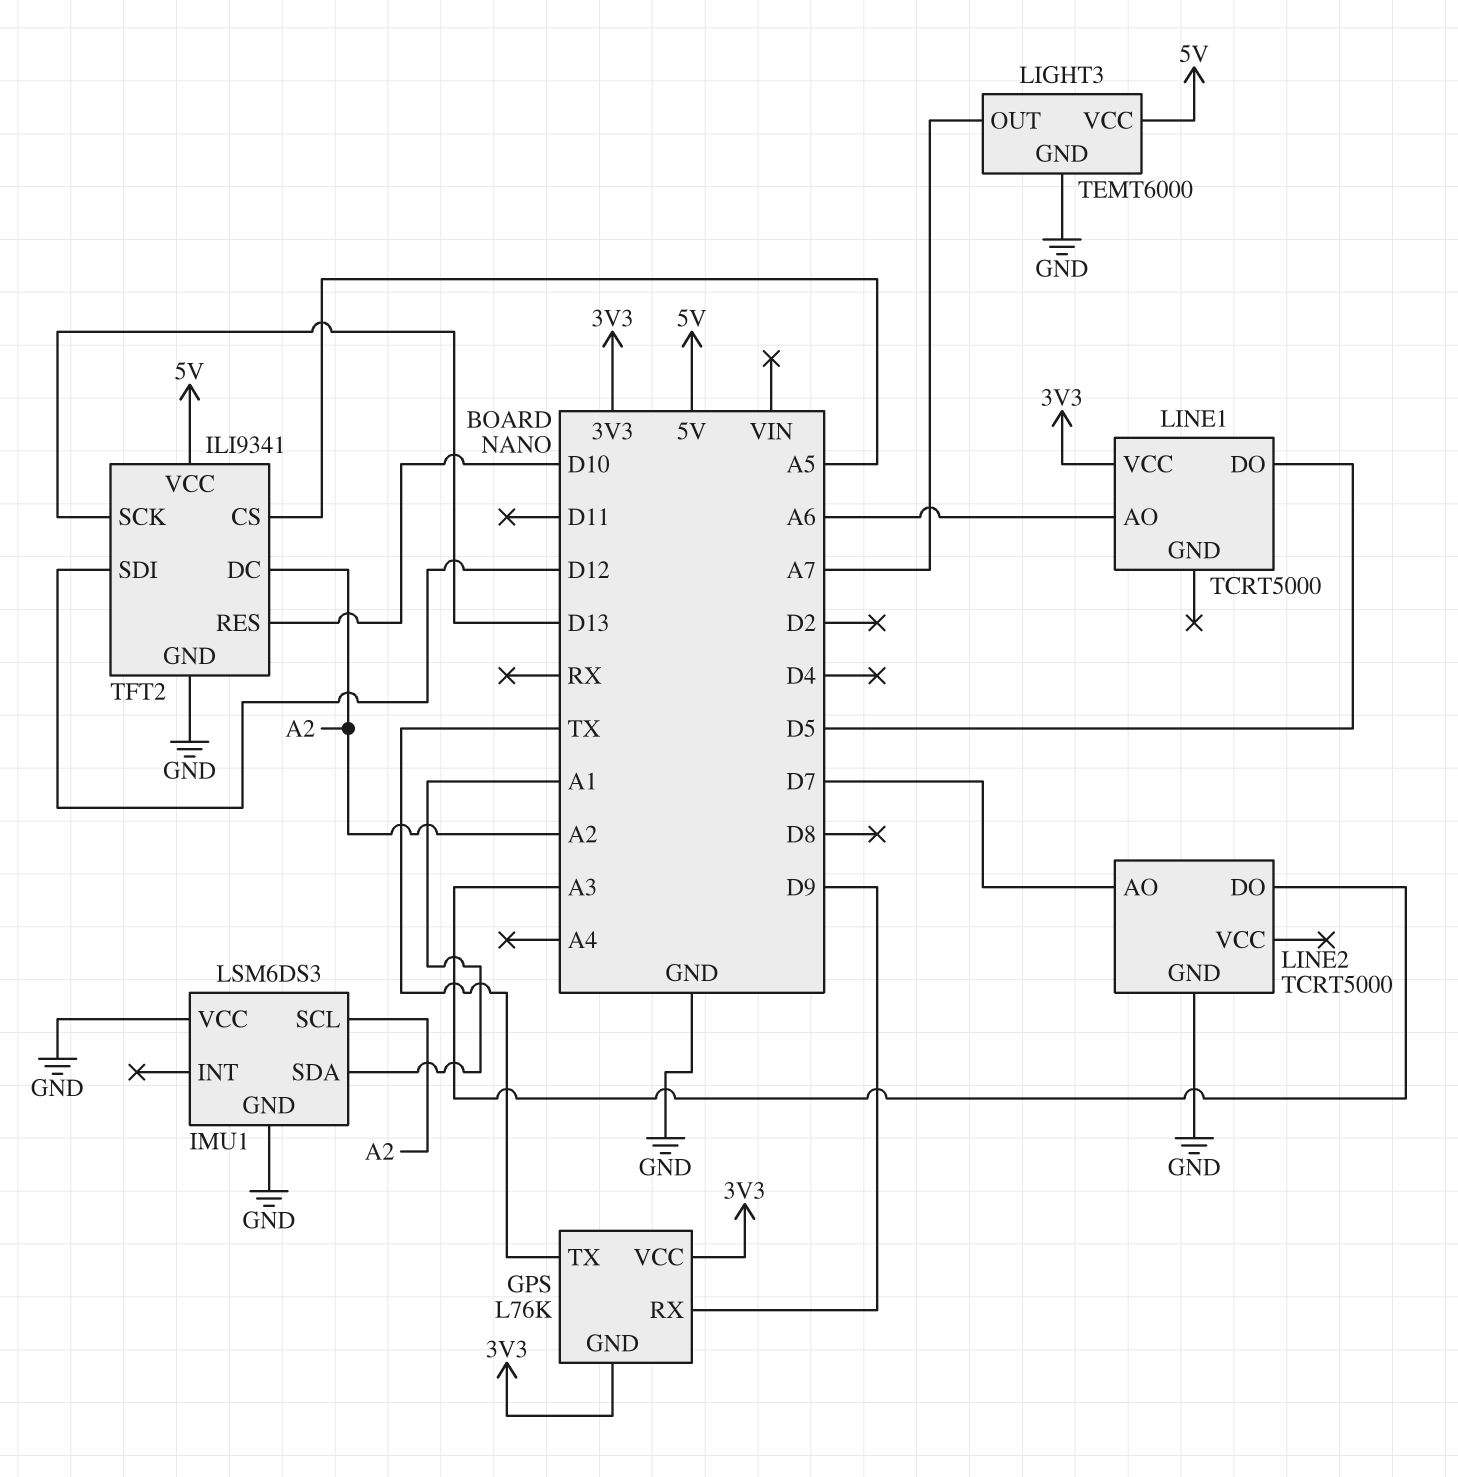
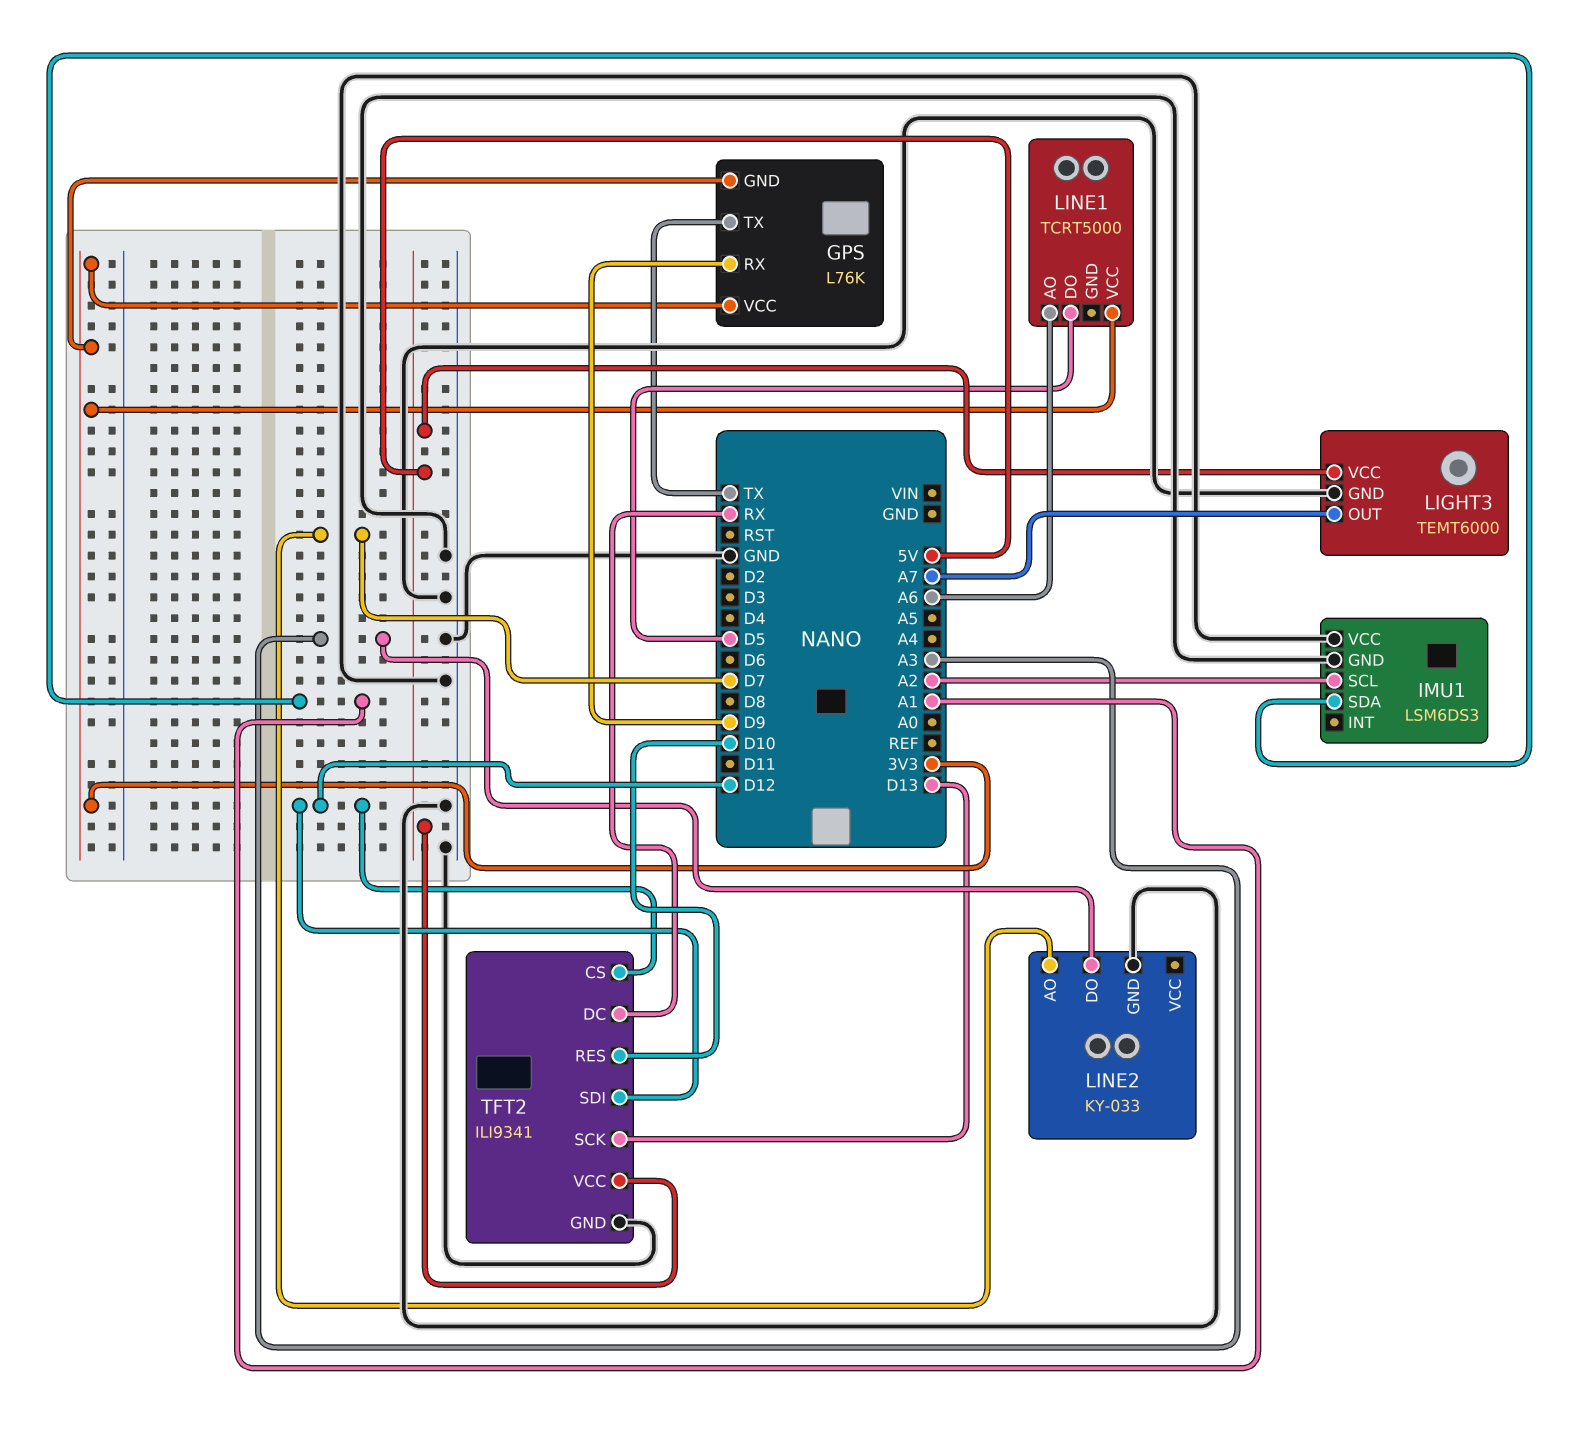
LINE2: TCRT5000 -> KY-033
TFT2 pin CS: A5 -> D12
TFT2 pin DC: A2 -> RX

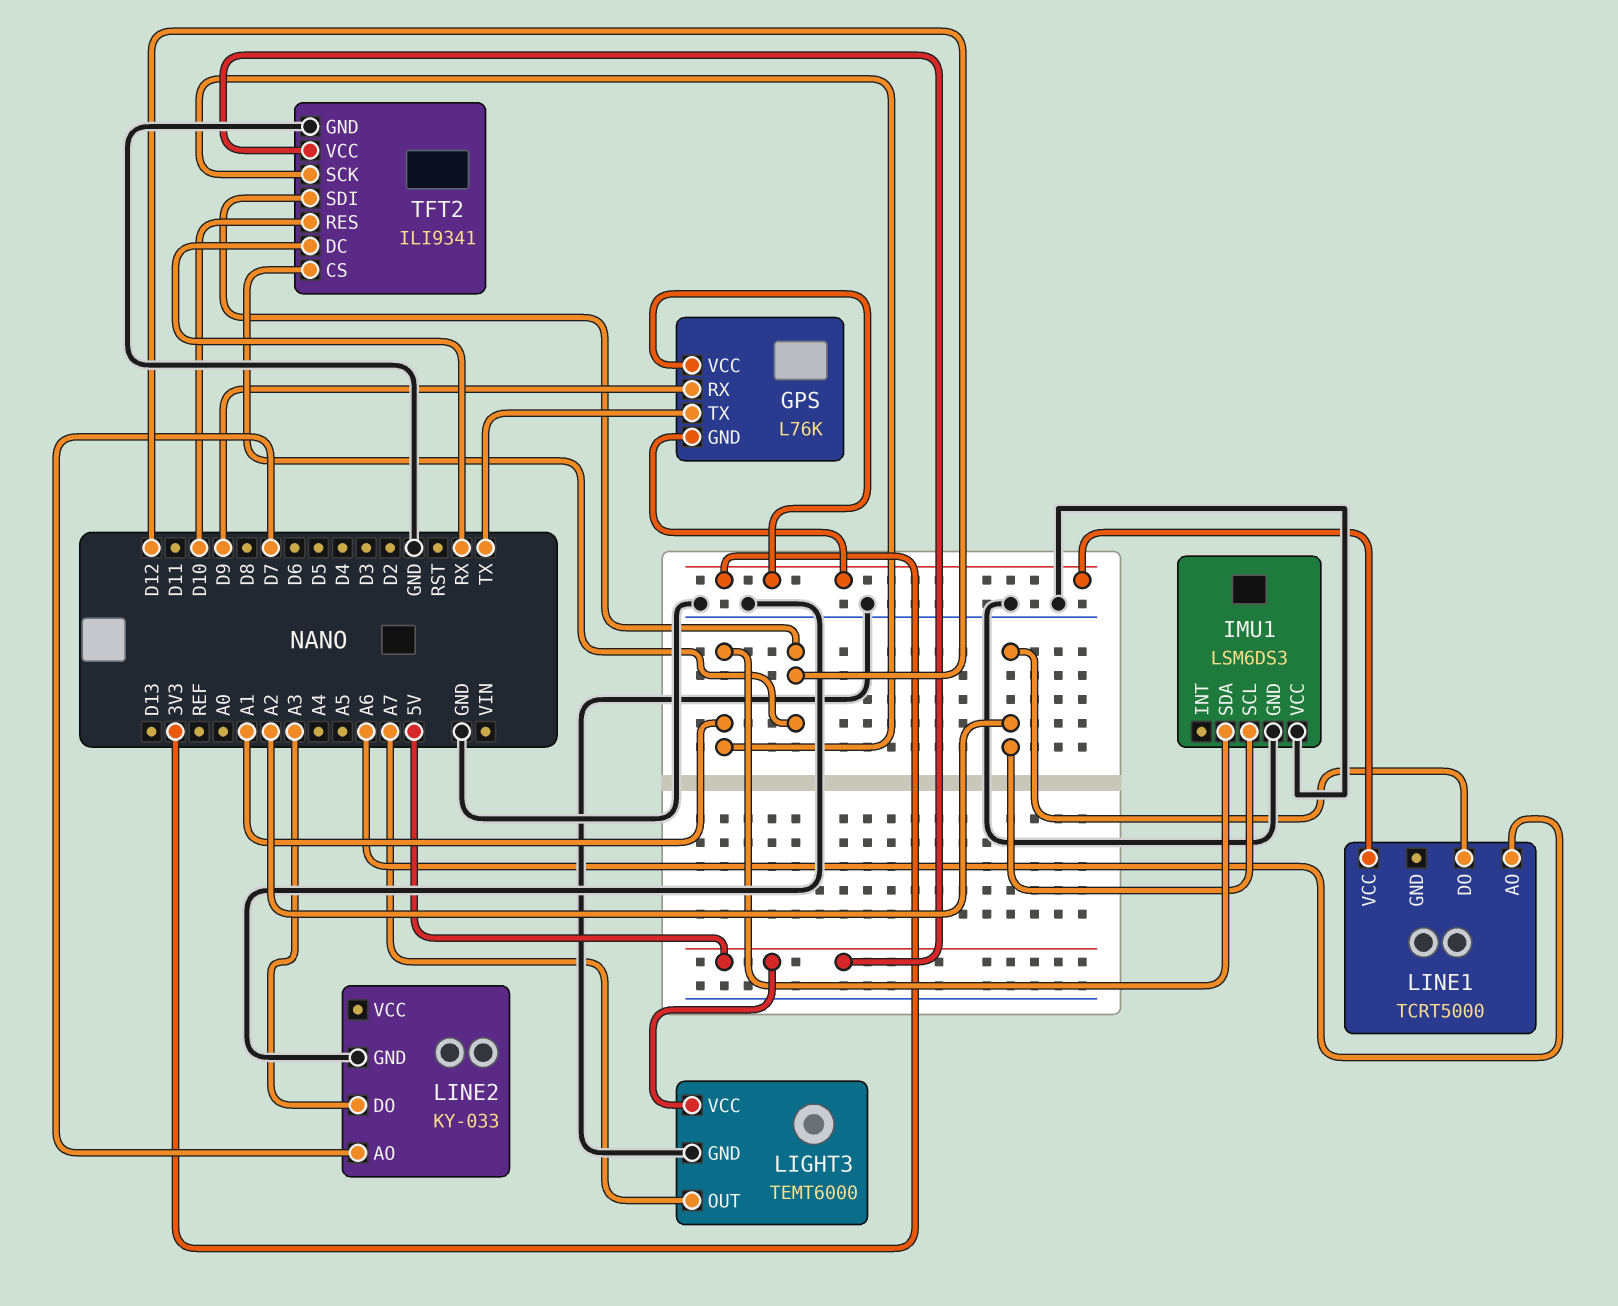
LINE1 pin DO: D5 -> A2
TFT2 pin SCK: D13 -> A1

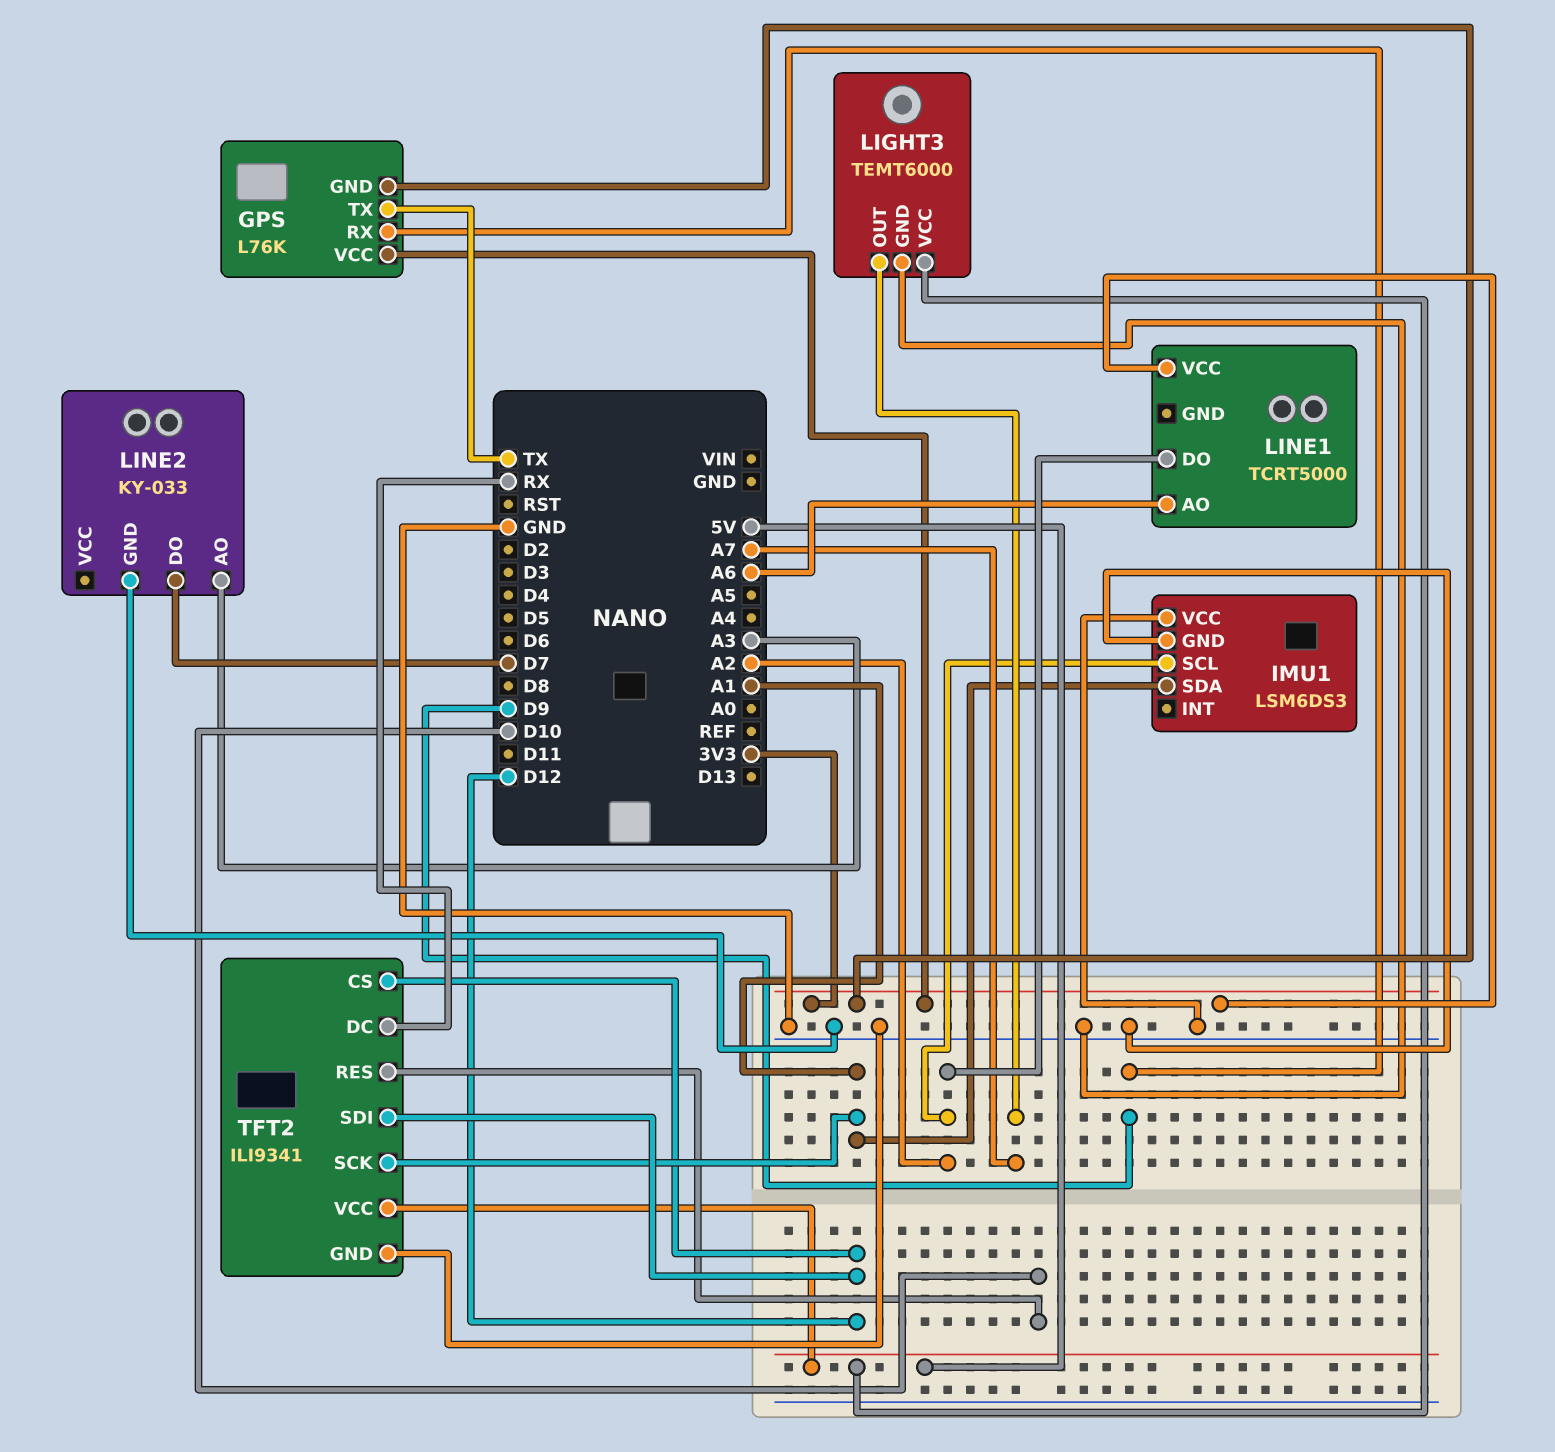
LINE2 pin AO: D7 -> A3
LINE2 pin DO: A3 -> D7

